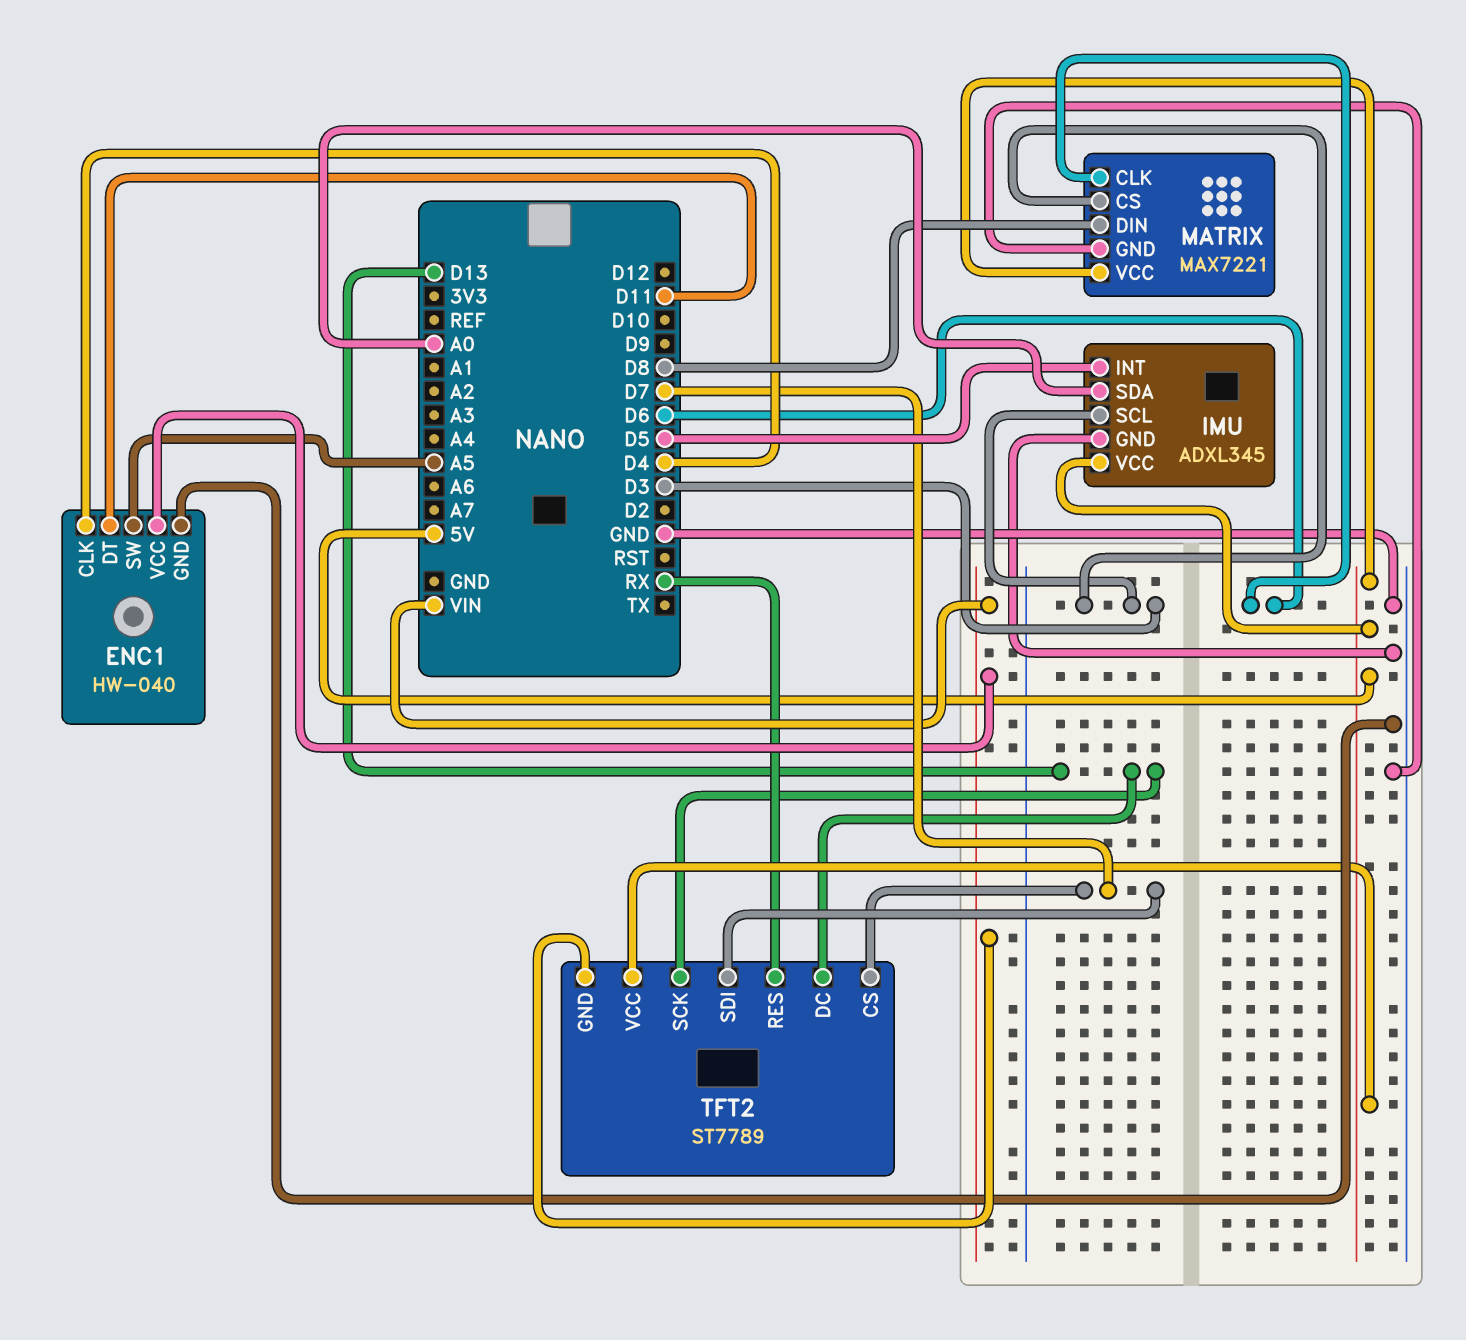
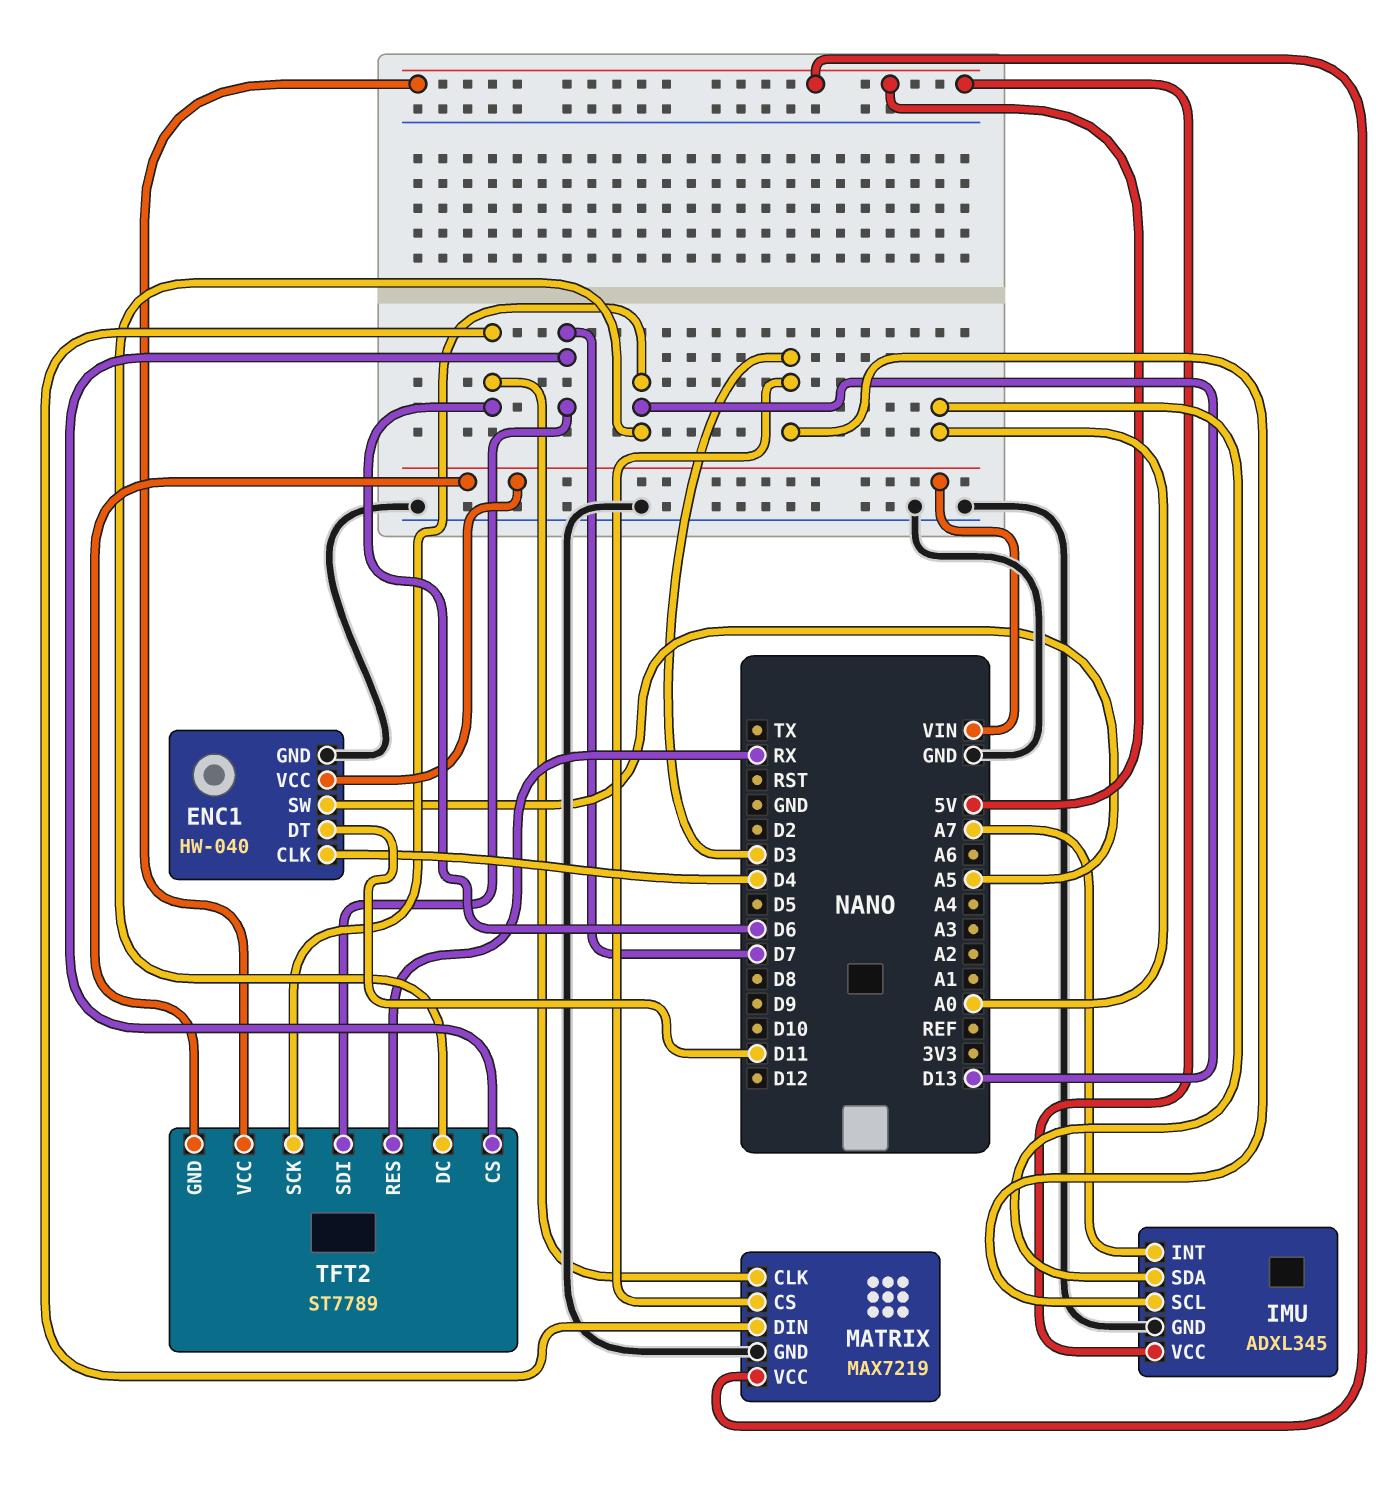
IMU pin INT: D5 -> A7
MATRIX: MAX7221 -> MAX7219
MATRIX pin DIN: D8 -> D6

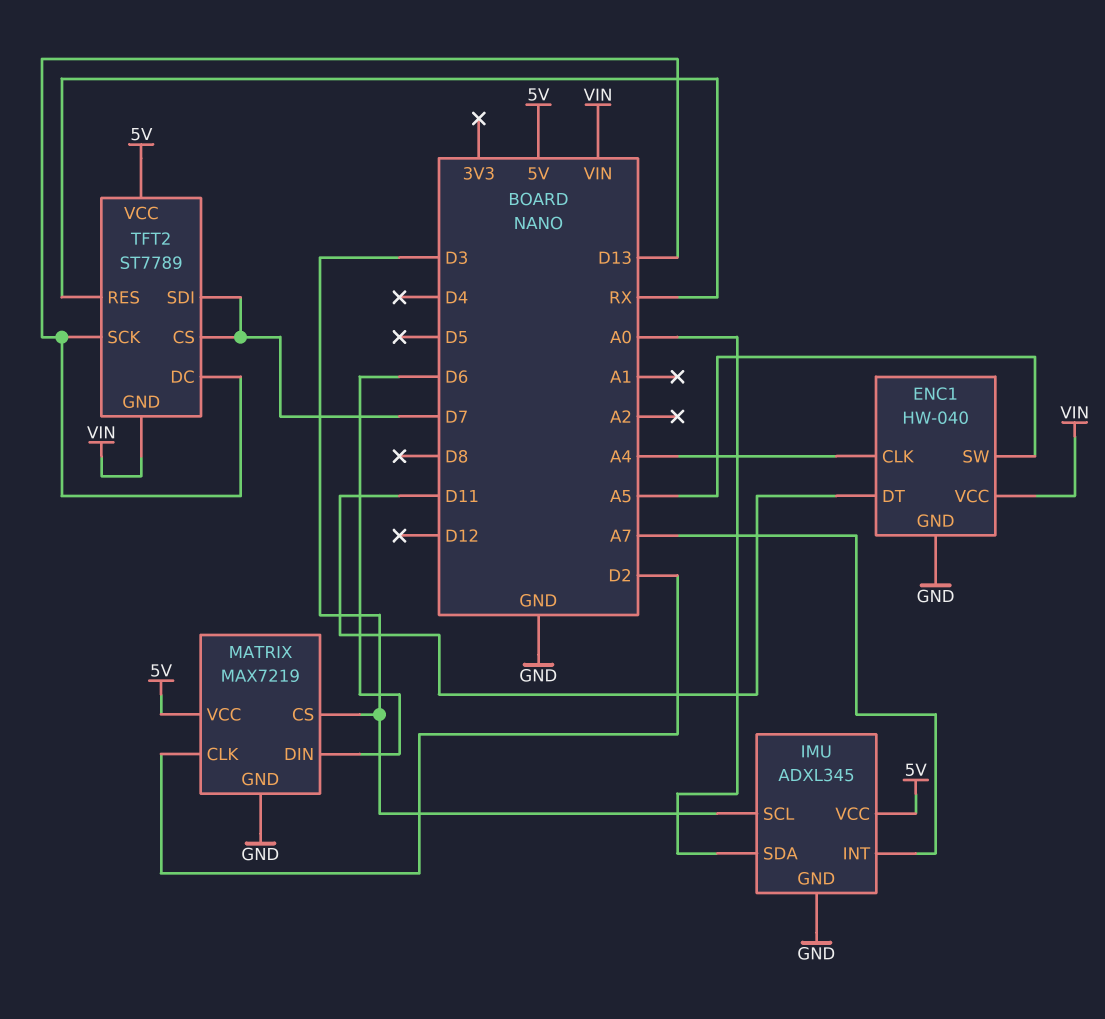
ENC1 pin CLK: D4 -> A4
MATRIX pin CLK: D6 -> D2

